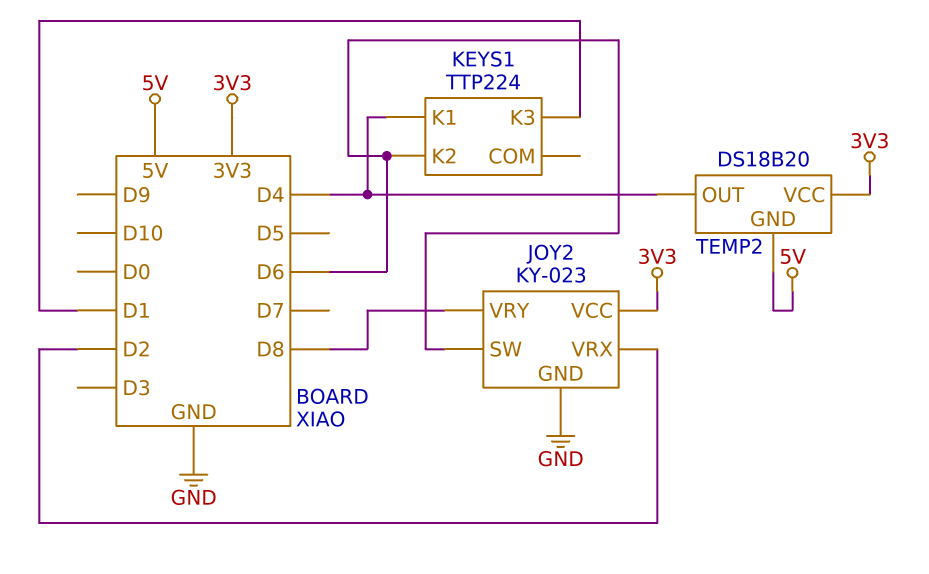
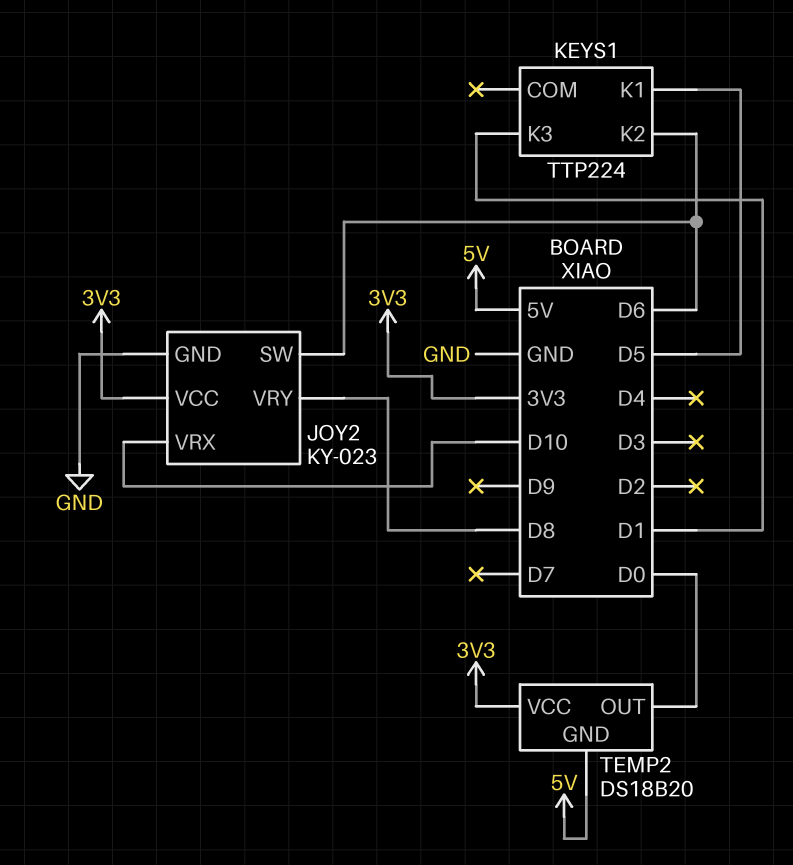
JOY2 pin VRX: D2 -> D10
KEYS1 pin K1: D4 -> D5
TEMP2 pin OUT: D4 -> D0

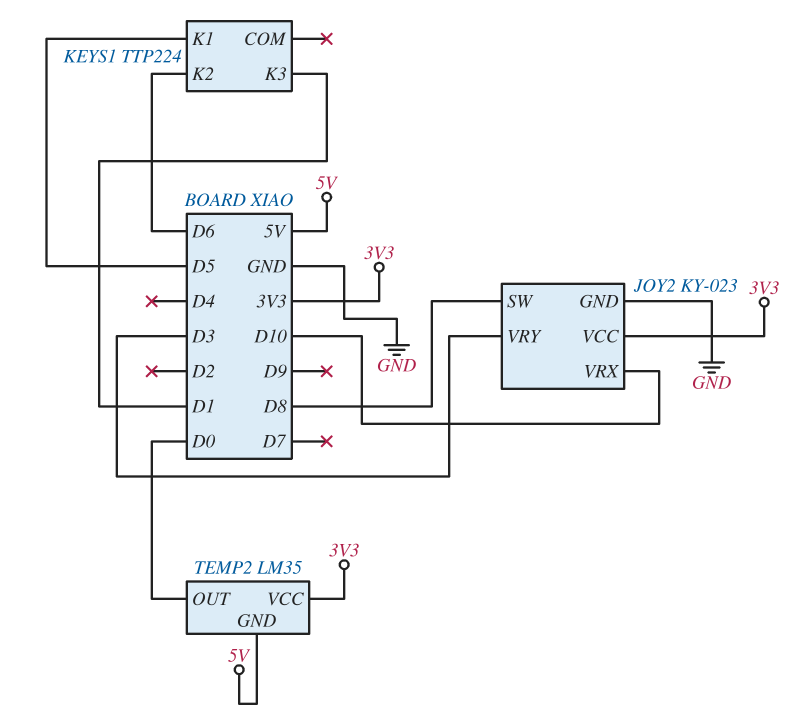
JOY2 pin SW: D6 -> D8
JOY2 pin VRY: D8 -> D3
TEMP2: DS18B20 -> LM35

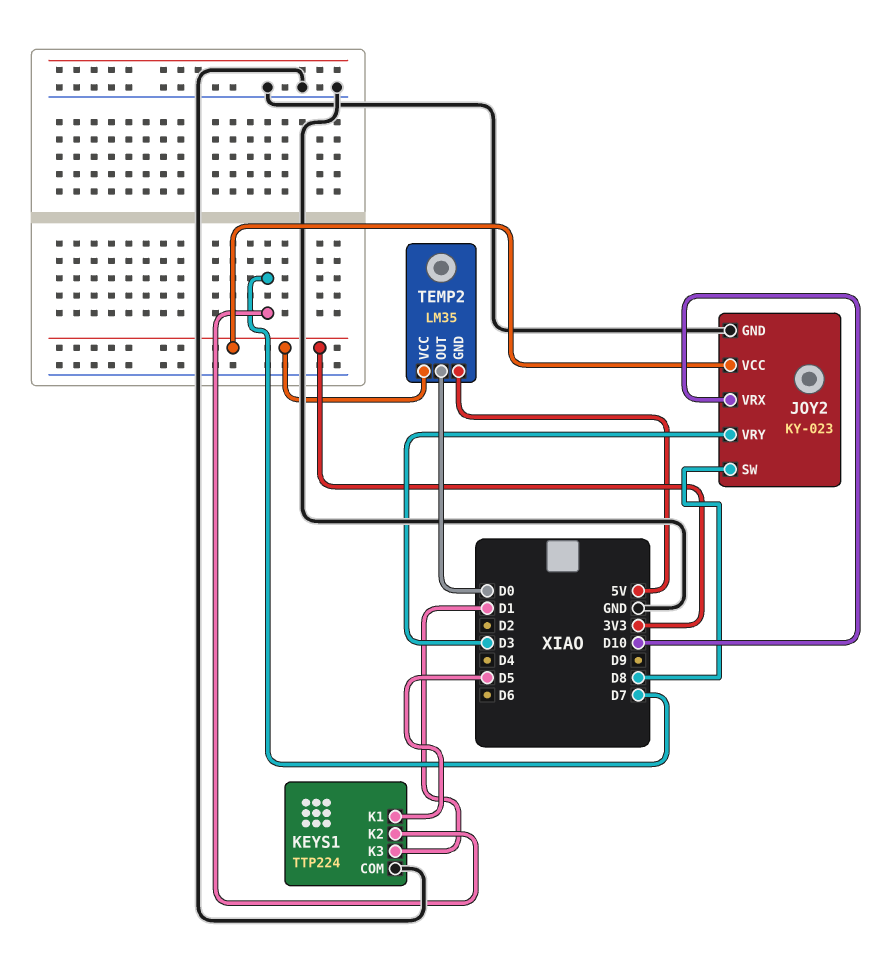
KEYS1 pin COM: none -> GND
KEYS1 pin K2: D6 -> D7

